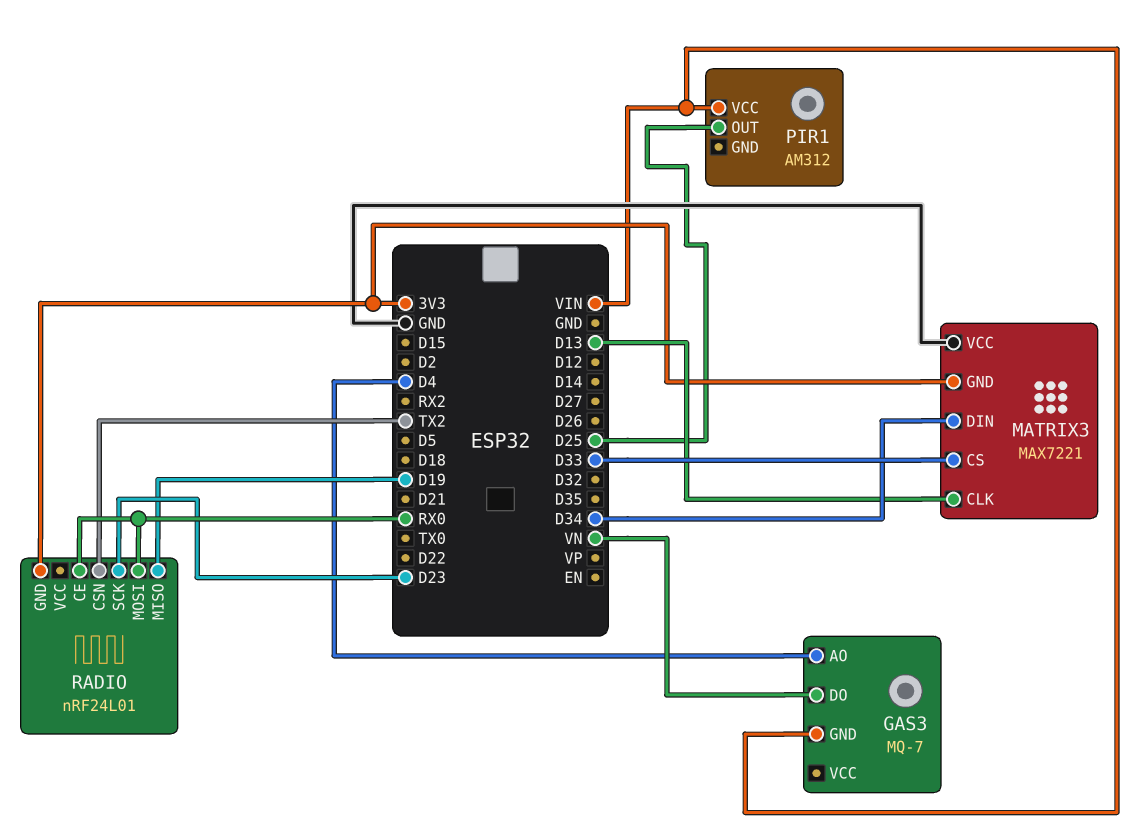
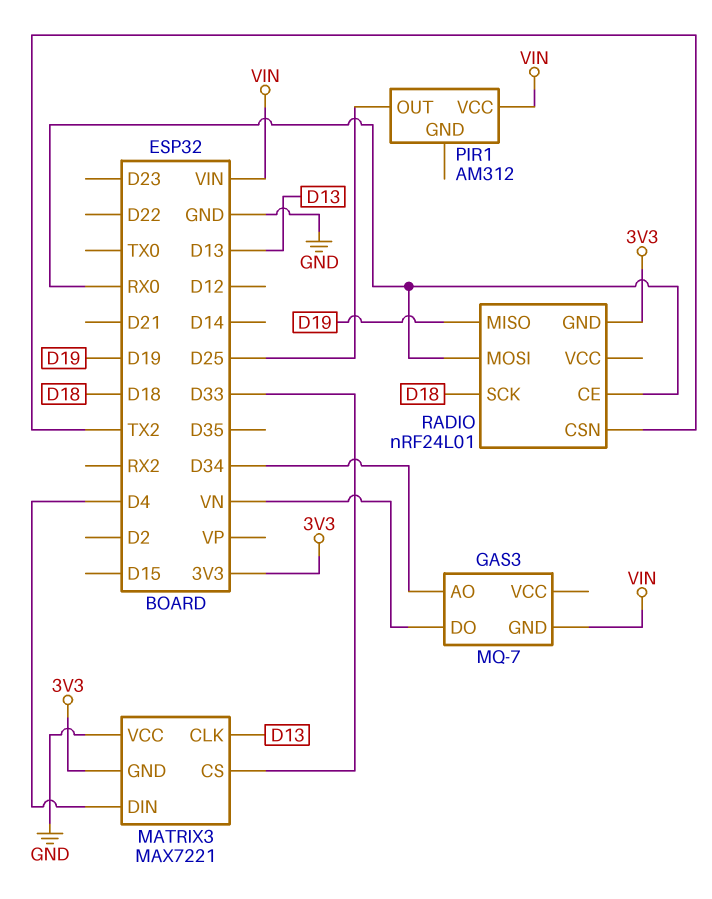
GAS3 pin AO: D4 -> D34
MATRIX3 pin DIN: D34 -> D4
RADIO pin SCK: D23 -> D18

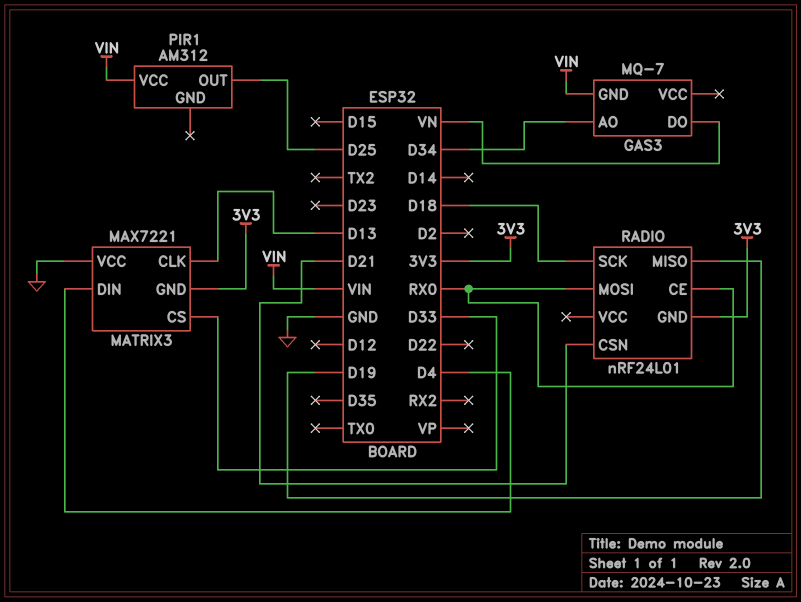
RADIO pin CSN: TX2 -> D21

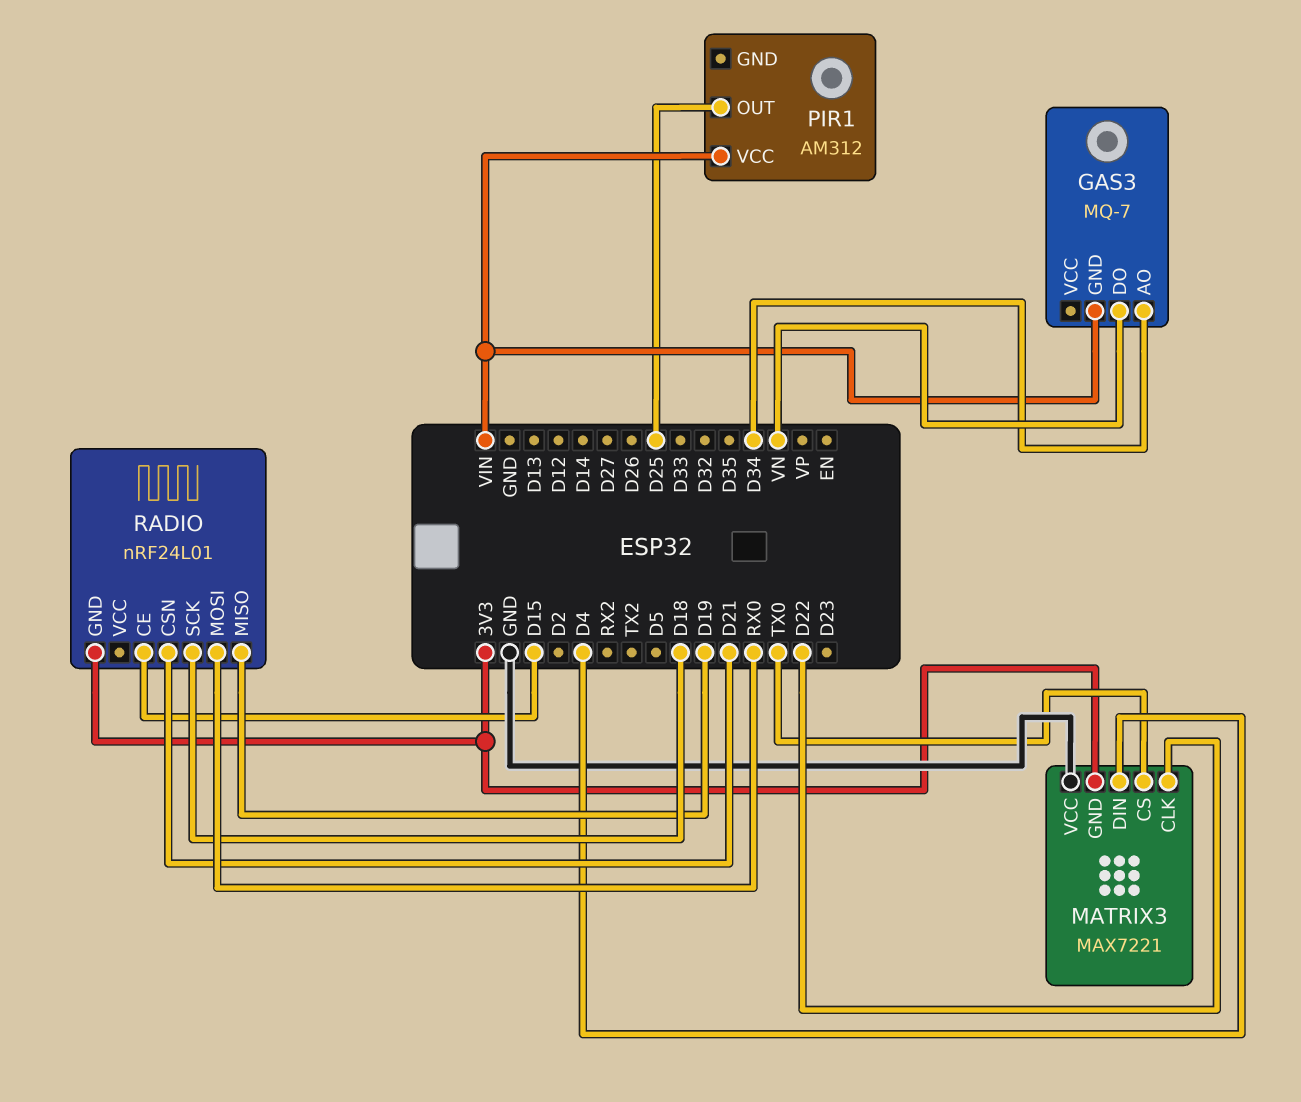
MATRIX3 pin CLK: D13 -> D22
MATRIX3 pin CS: D33 -> TX0
RADIO pin CE: RX0 -> D15

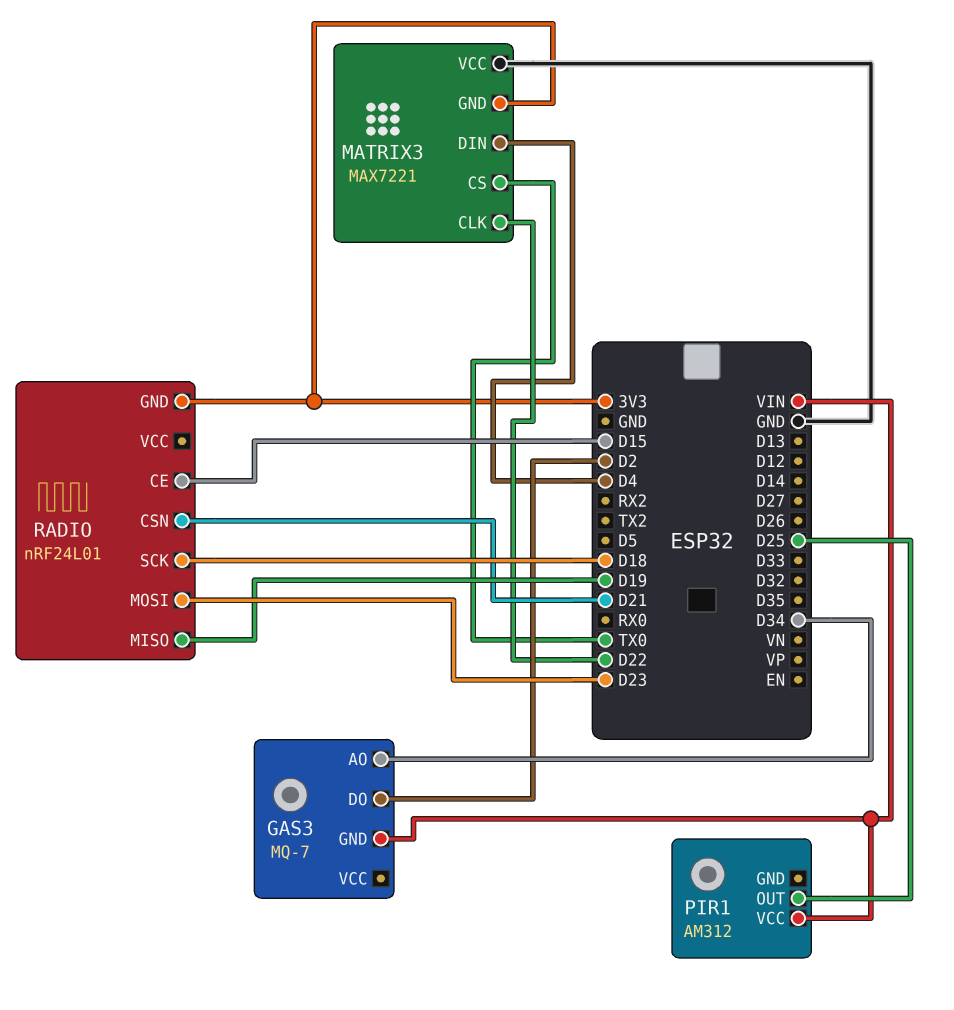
GAS3 pin DO: VN -> D2
RADIO pin MOSI: RX0 -> D23

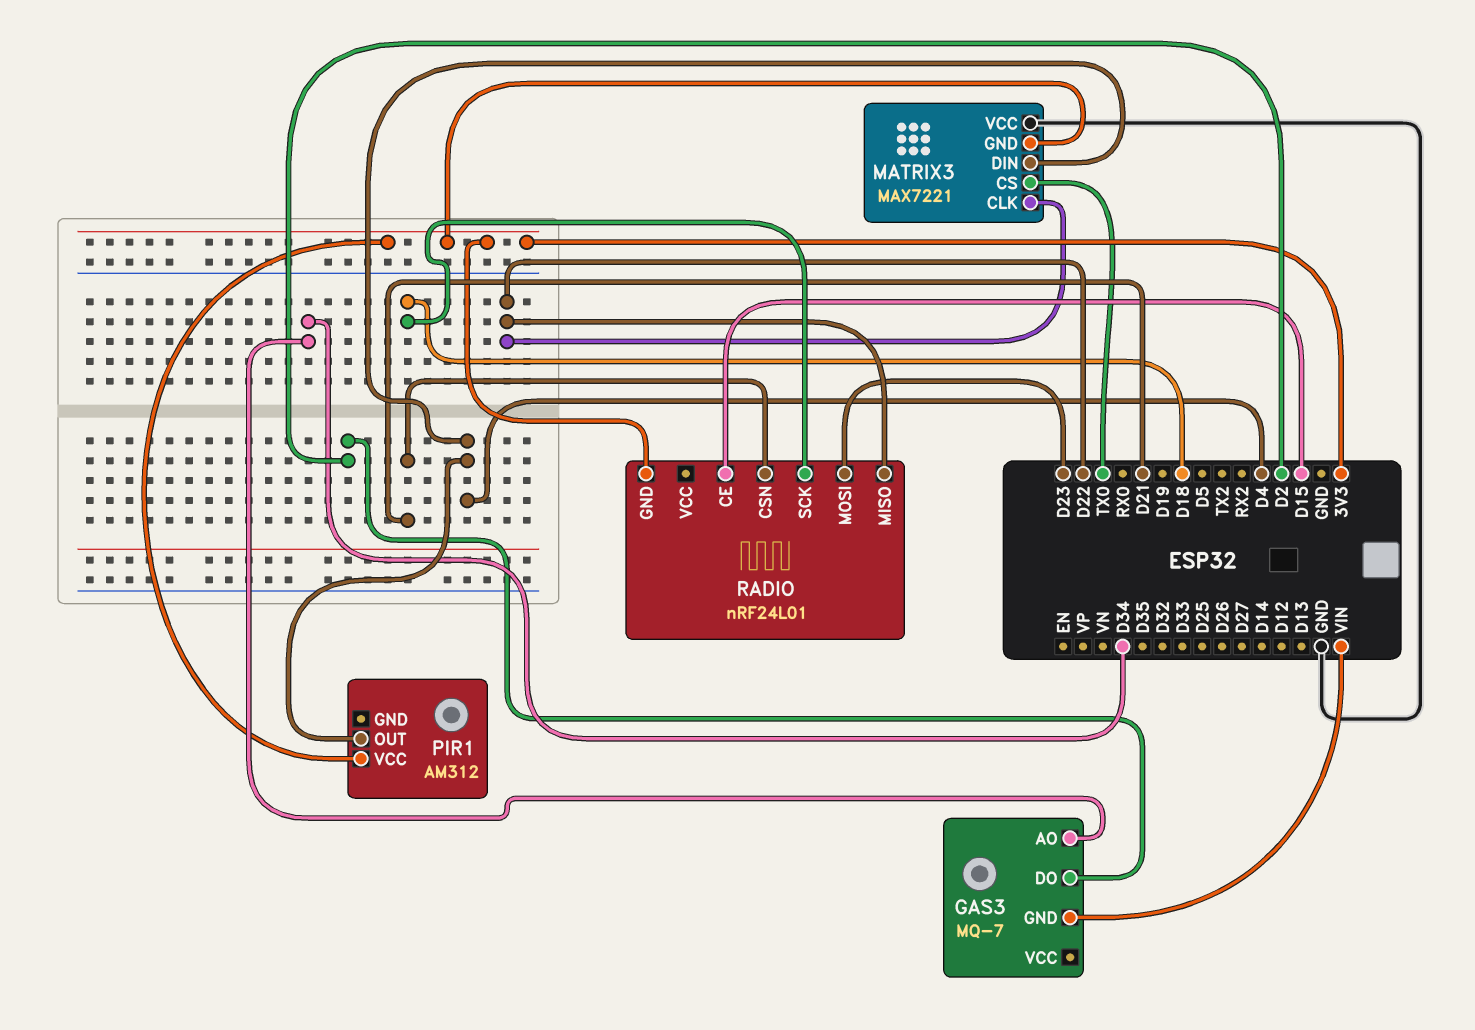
PIR1 pin OUT: D25 -> D4
PIR1 pin VCC: VIN -> 3V3
RADIO pin MISO: D19 -> D22

